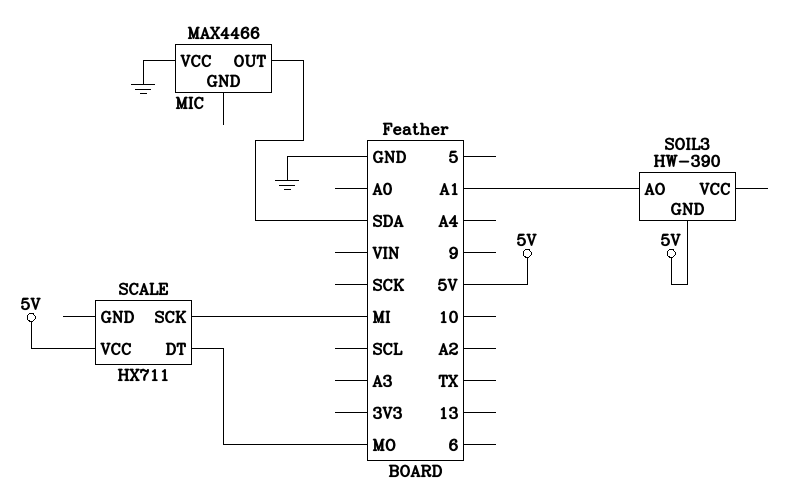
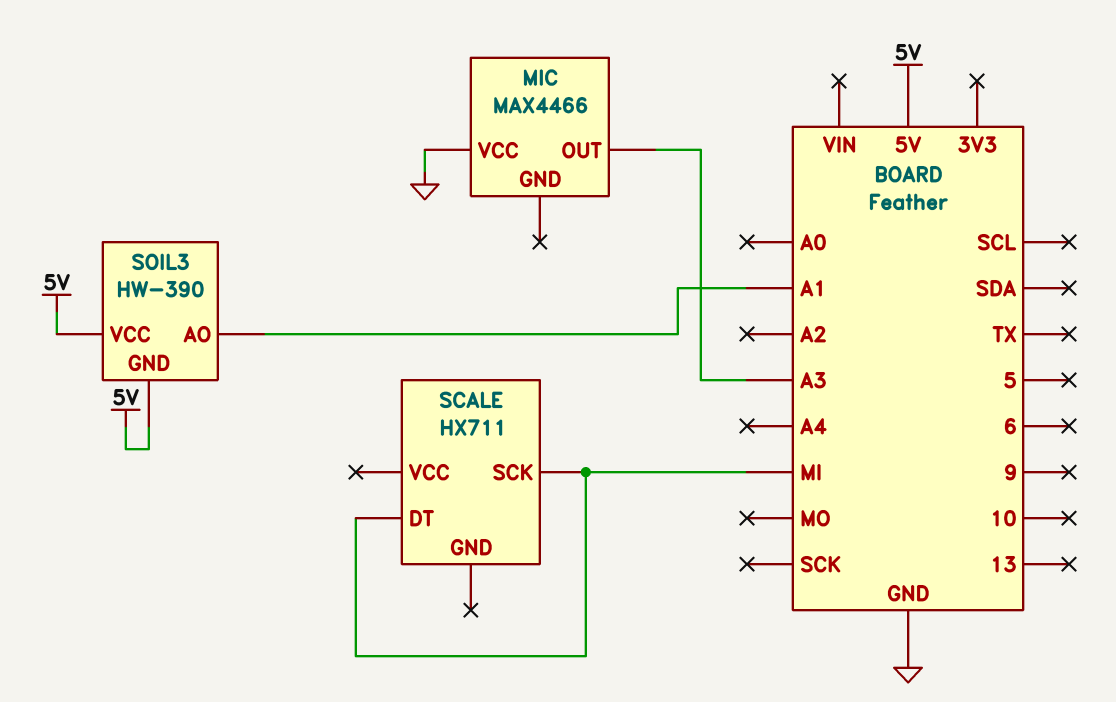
MIC pin OUT: SDA -> A3
SCALE pin DT: MO -> MI
SCALE pin VCC: 5V -> none
SOIL3 pin VCC: none -> 5V

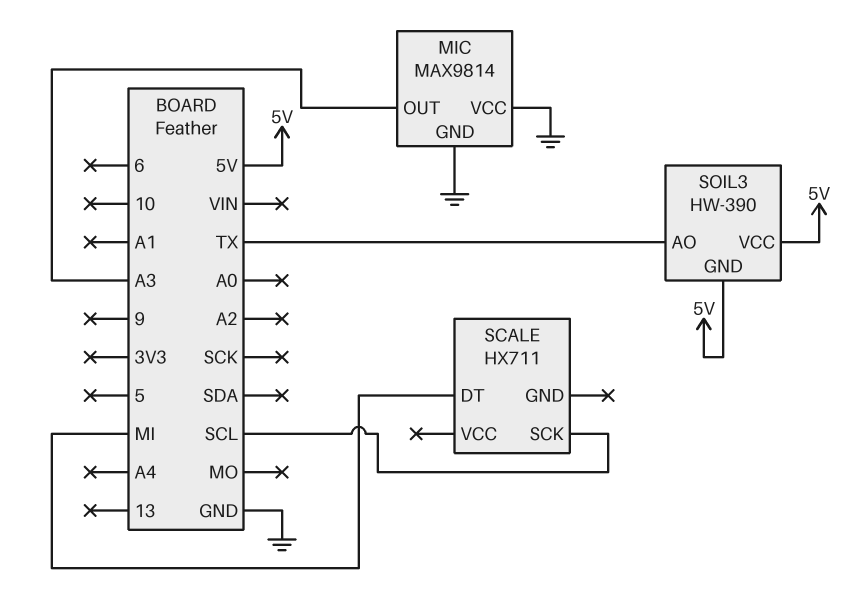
MIC: MAX4466 -> MAX9814
MIC pin GND: none -> GND
SCALE pin SCK: MI -> SCL
SOIL3 pin AO: A1 -> TX

